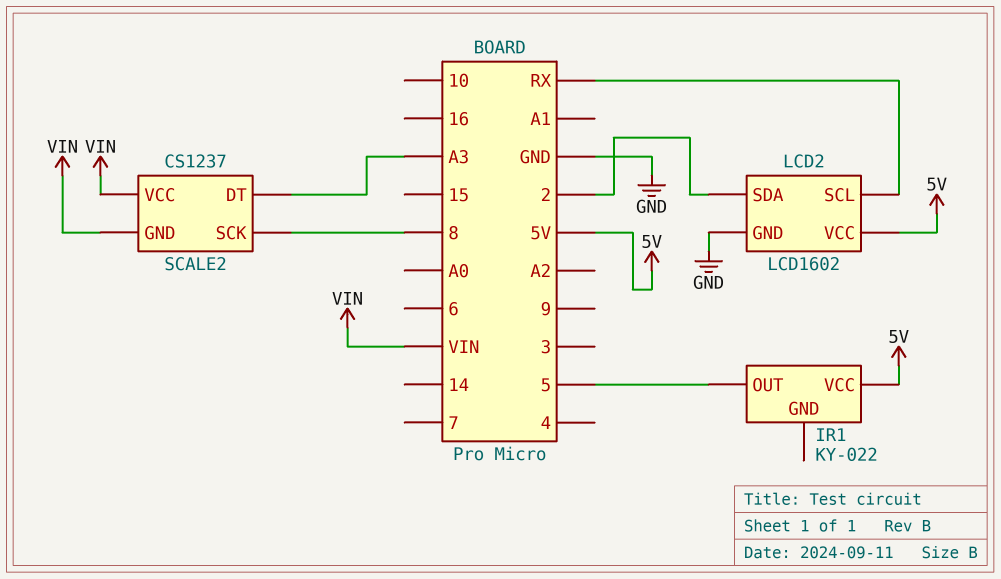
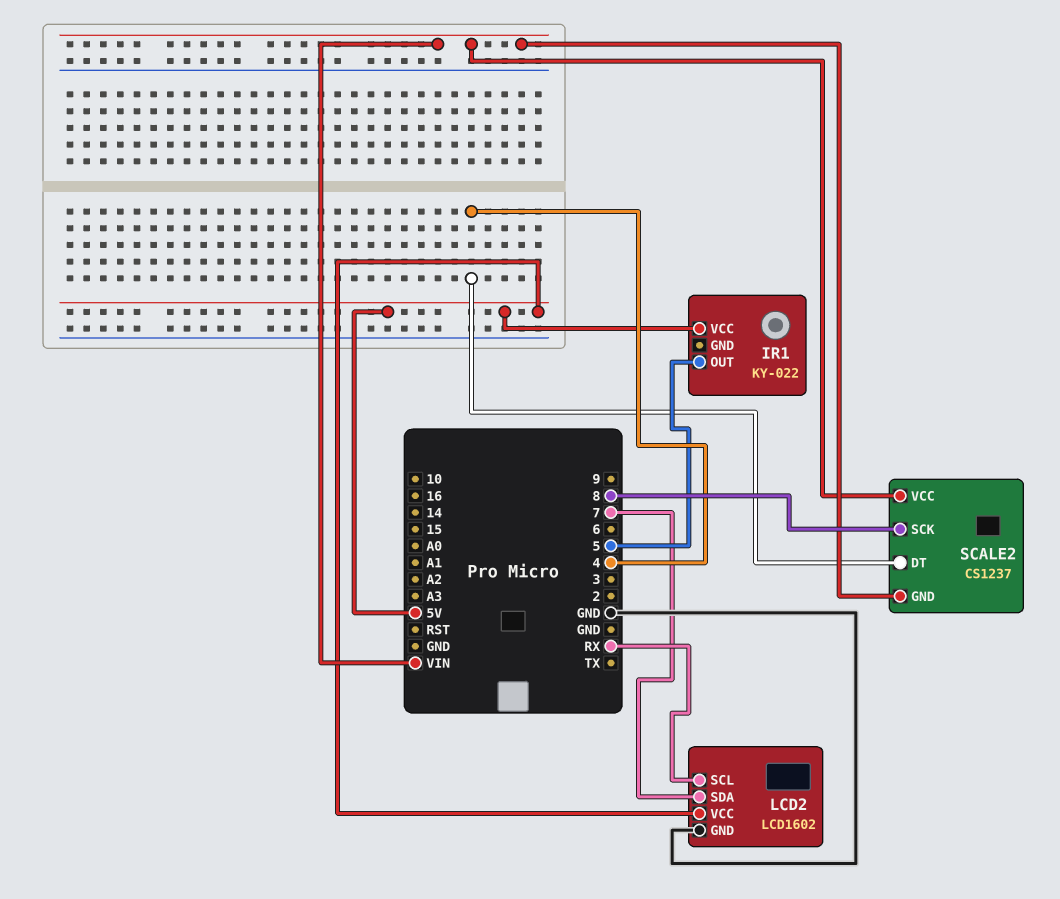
LCD2 pin SDA: 2 -> 7
SCALE2 pin DT: A3 -> 4

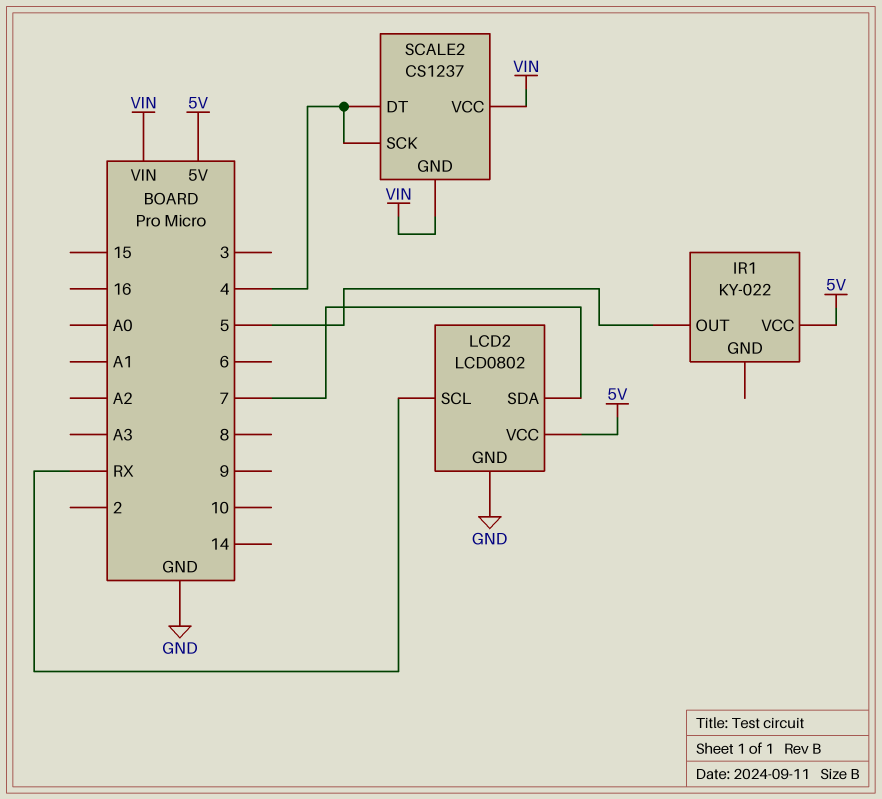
LCD2: LCD1602 -> LCD0802
SCALE2 pin SCK: 8 -> 4

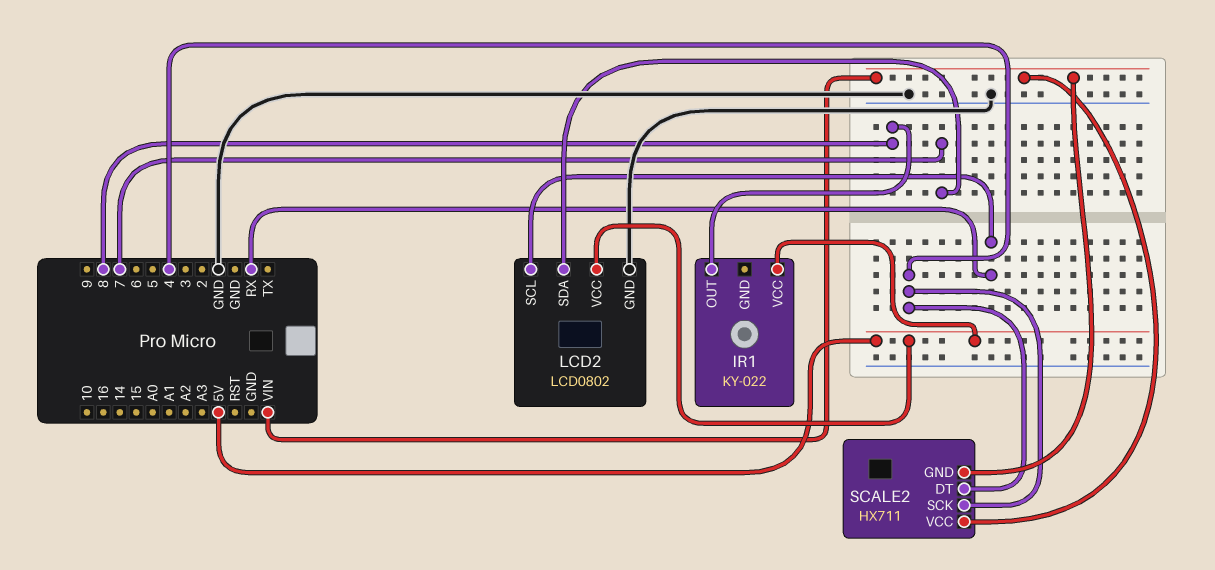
IR1 pin OUT: 5 -> 8
SCALE2: CS1237 -> HX711

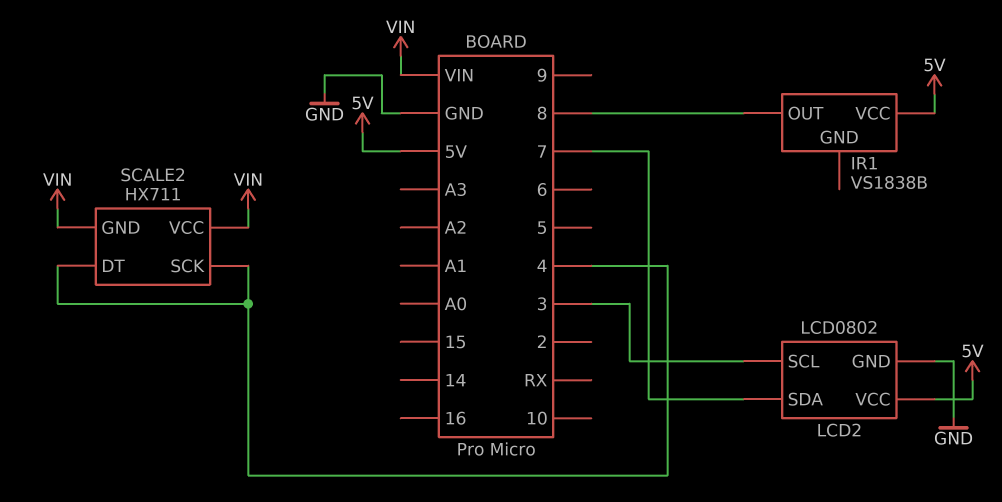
IR1: KY-022 -> VS1838B
LCD2 pin SCL: RX -> 3

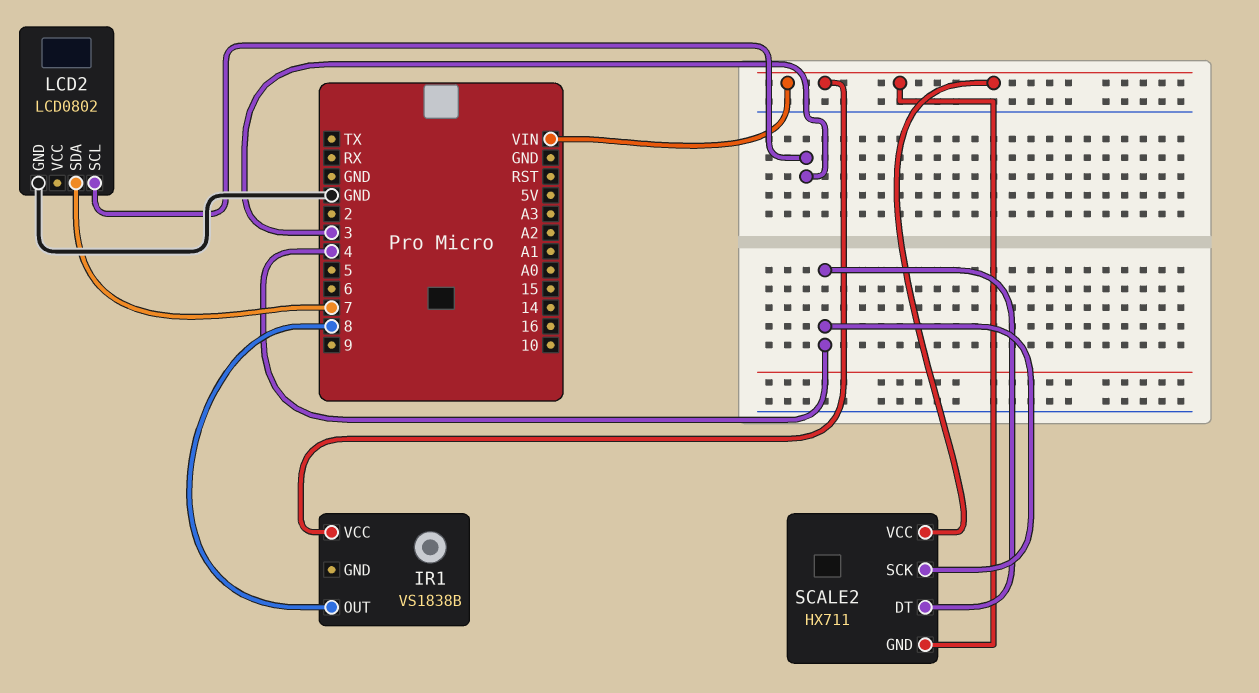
IR1 pin VCC: 5V -> VIN
LCD2 pin VCC: 5V -> none

